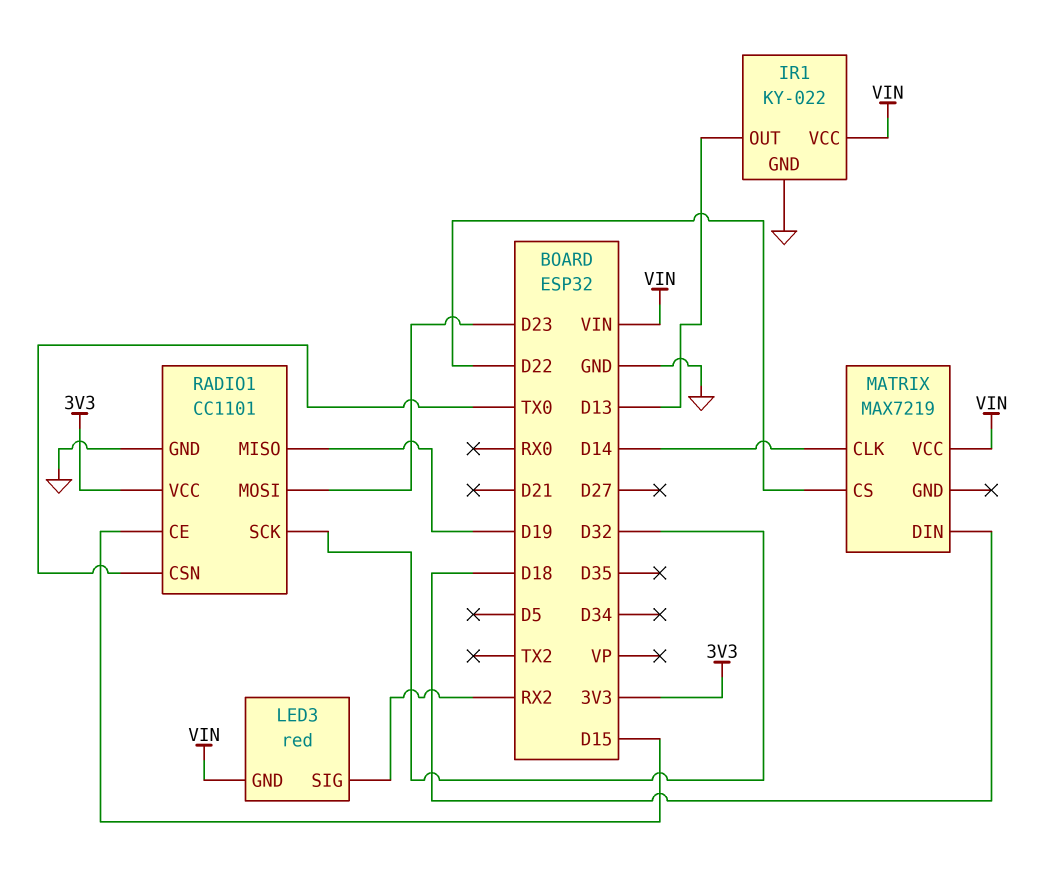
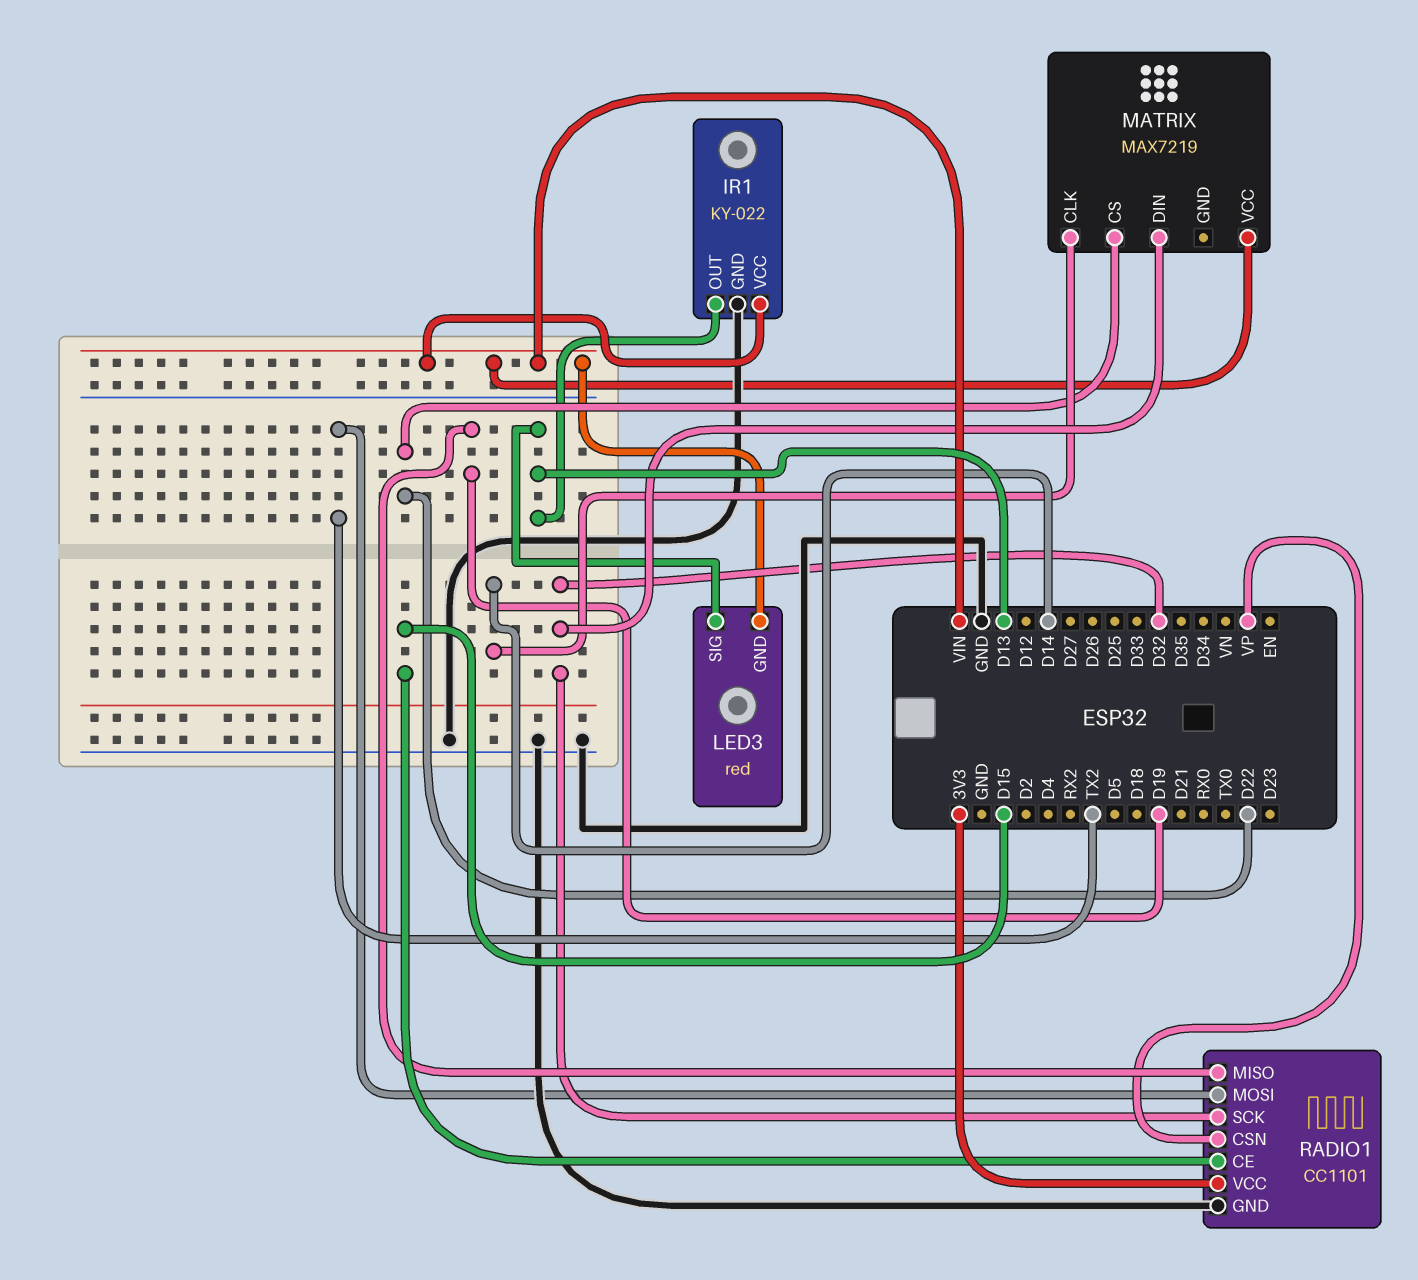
LED3 pin SIG: RX2 -> D13
MATRIX pin DIN: D18 -> D32
RADIO1 pin CSN: TX0 -> VP
RADIO1 pin MOSI: D23 -> TX2

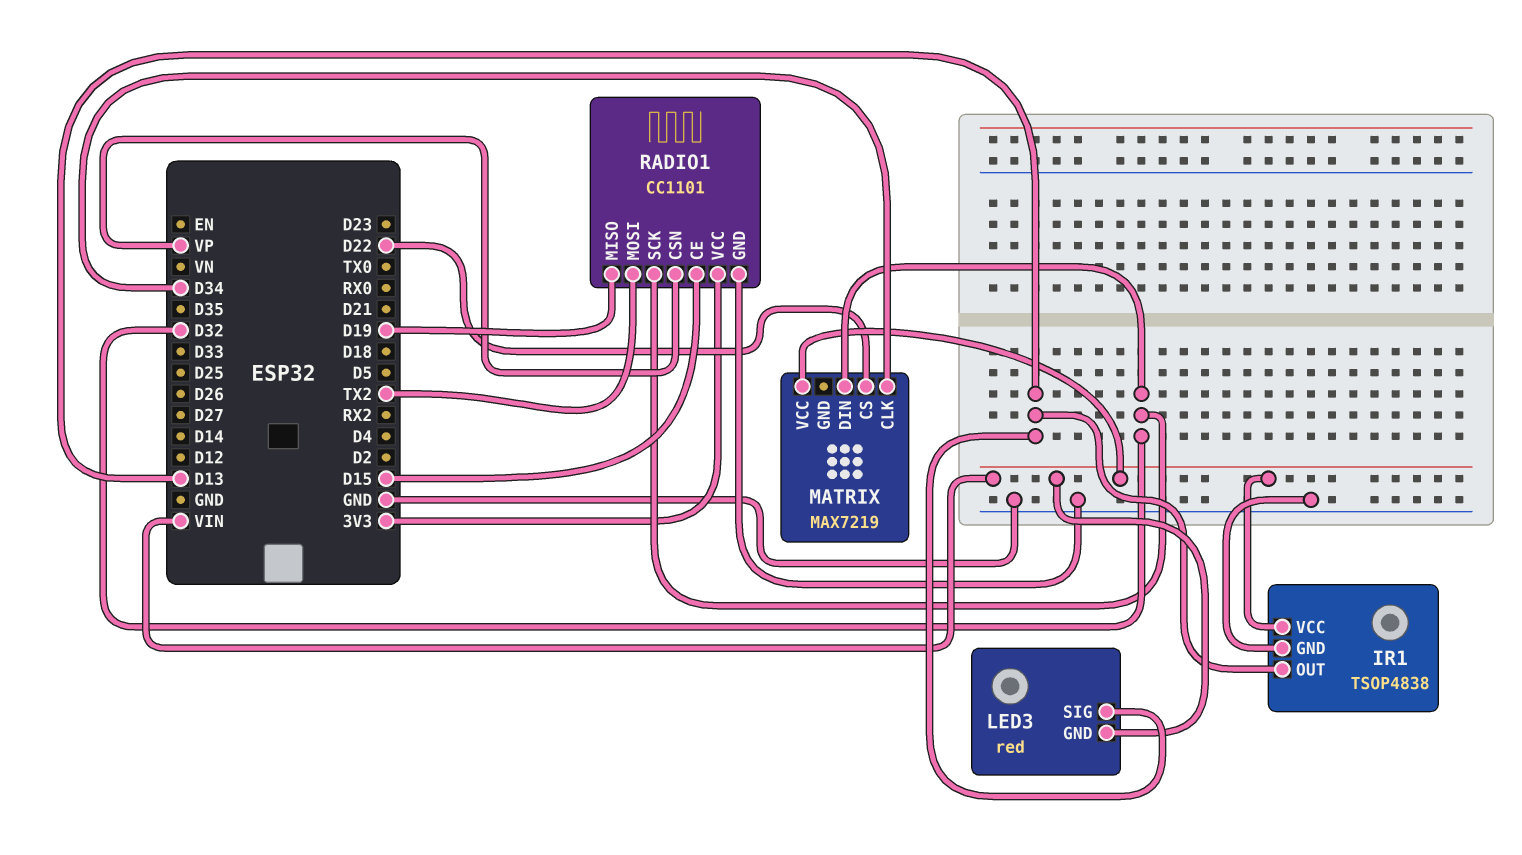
IR1: KY-022 -> TSOP4838
MATRIX pin CLK: D14 -> D34

